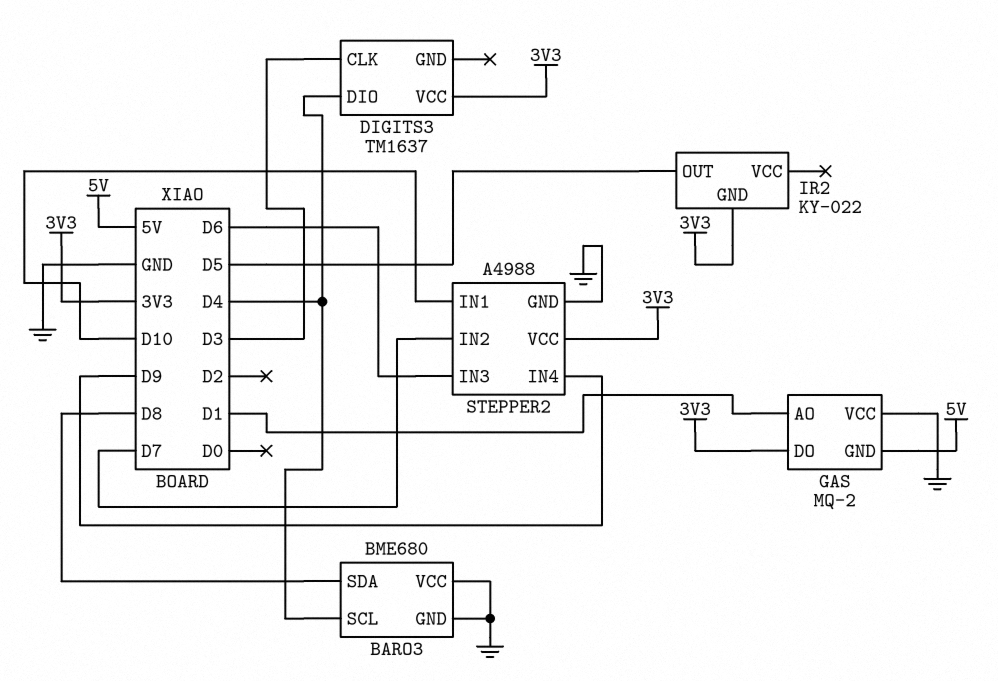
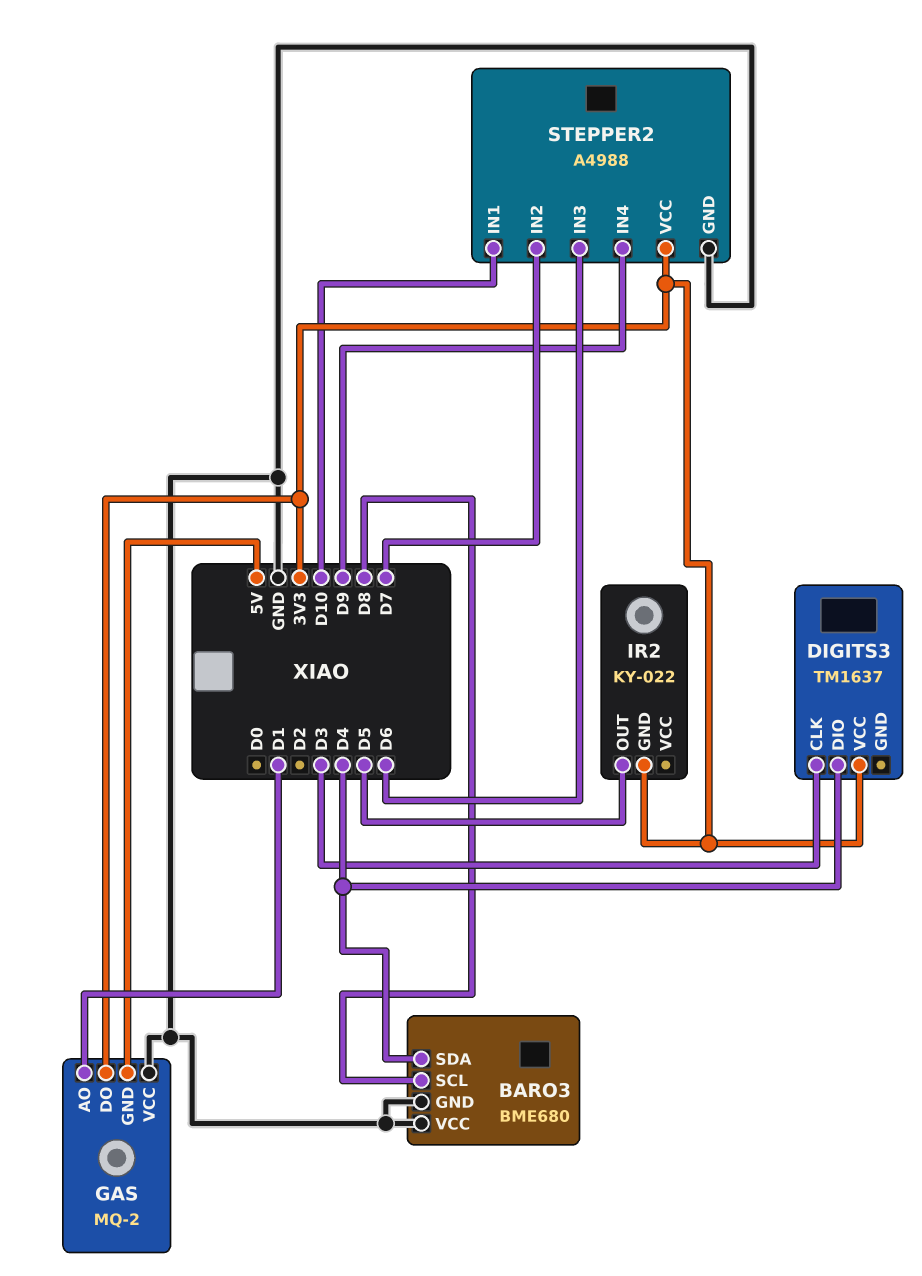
BARO3 pin SCL: D4 -> D8
BARO3 pin SDA: D8 -> D4

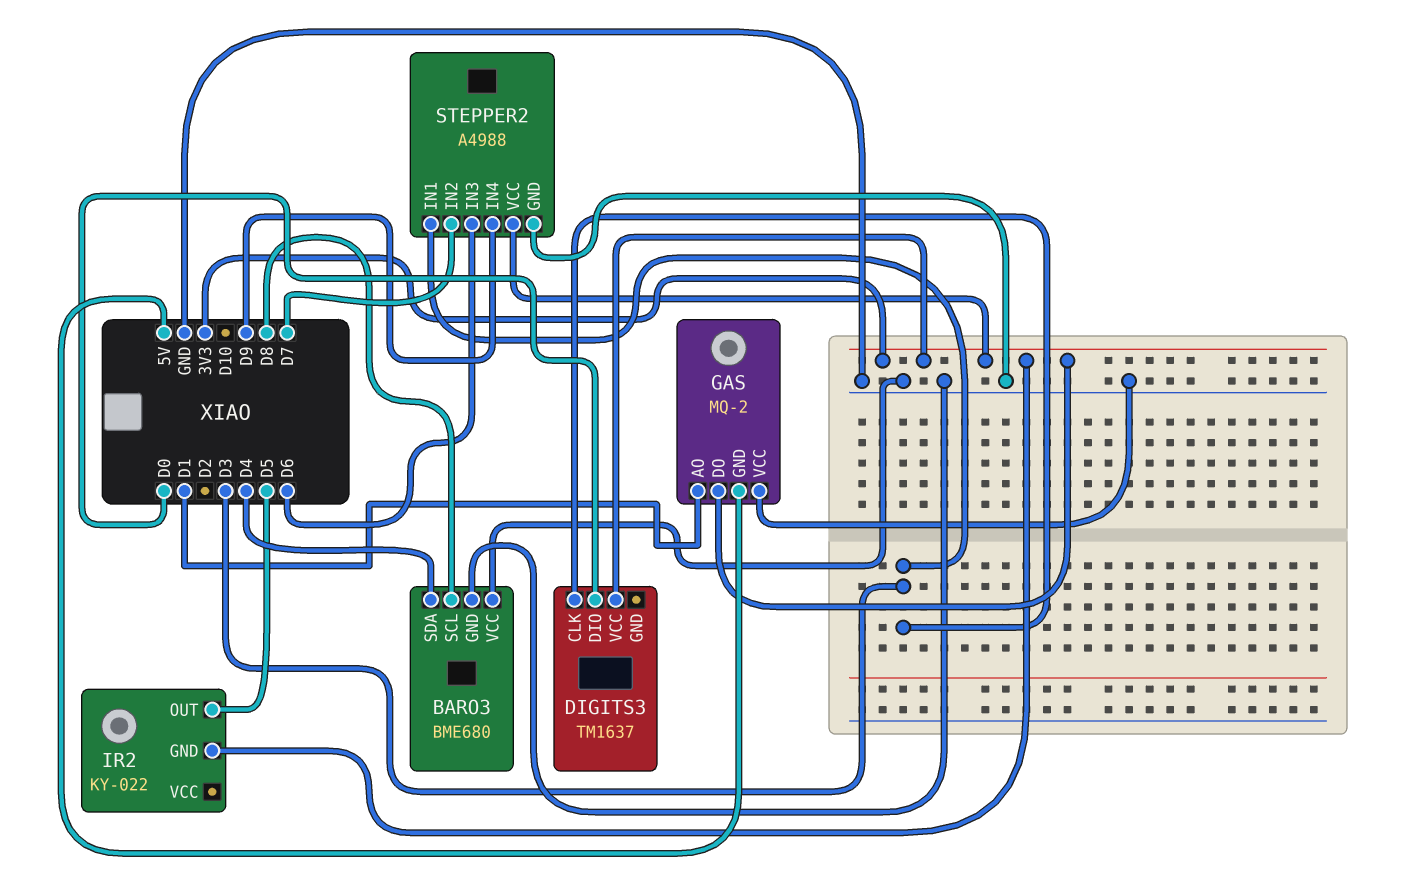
DIGITS3 pin DIO: D4 -> D0
STEPPER2 pin IN1: D10 -> D3

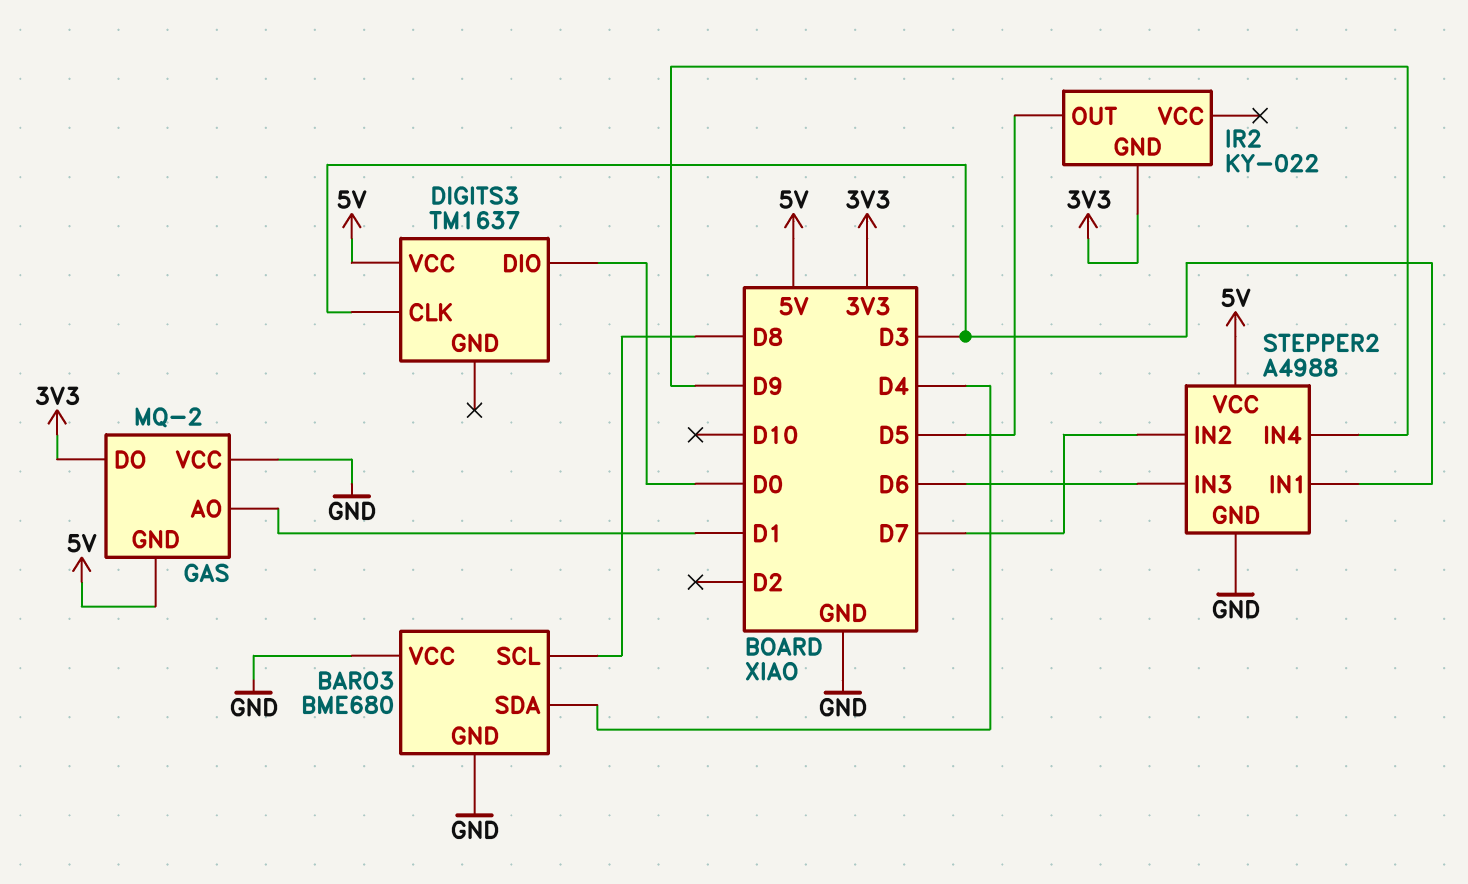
DIGITS3 pin VCC: 3V3 -> 5V
STEPPER2 pin VCC: 3V3 -> 5V

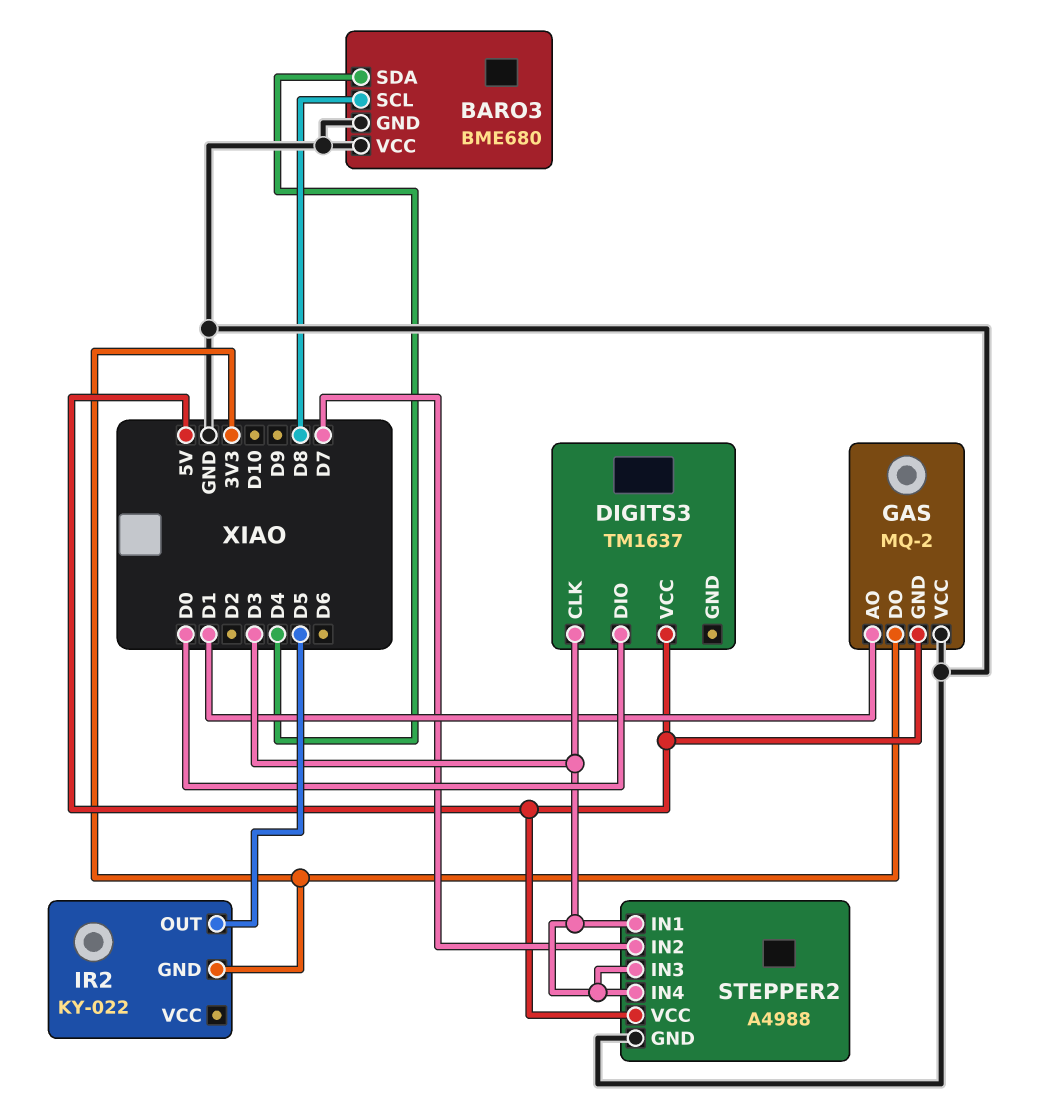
STEPPER2 pin IN3: D6 -> D3
STEPPER2 pin IN4: D9 -> D3

